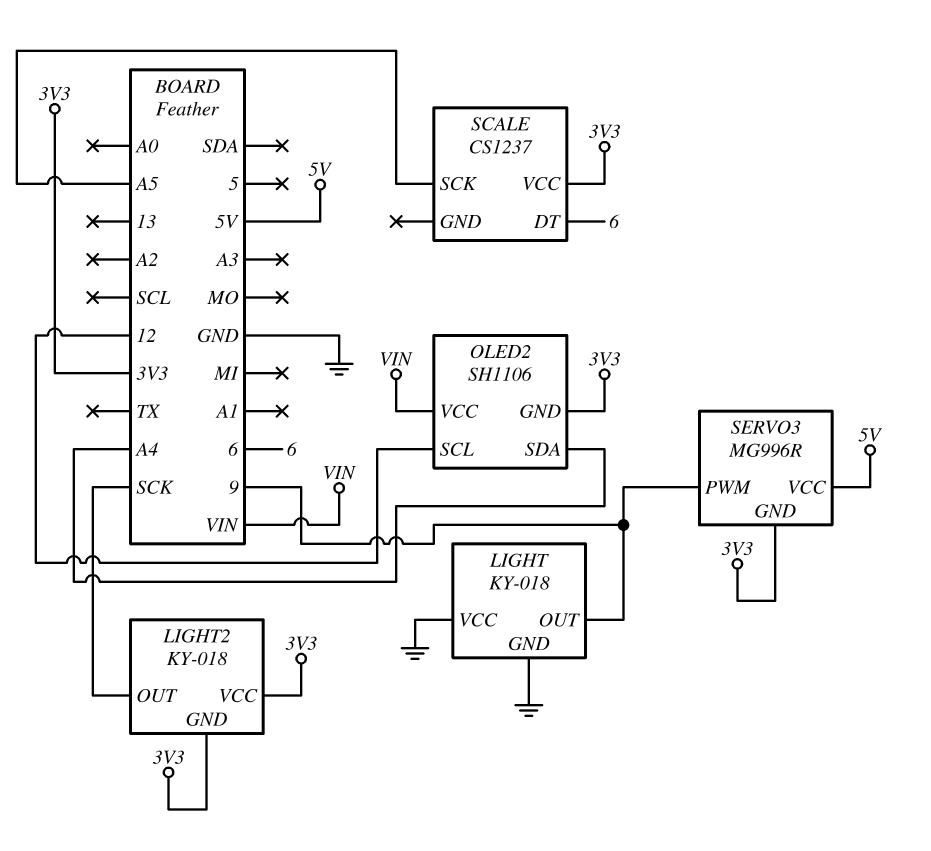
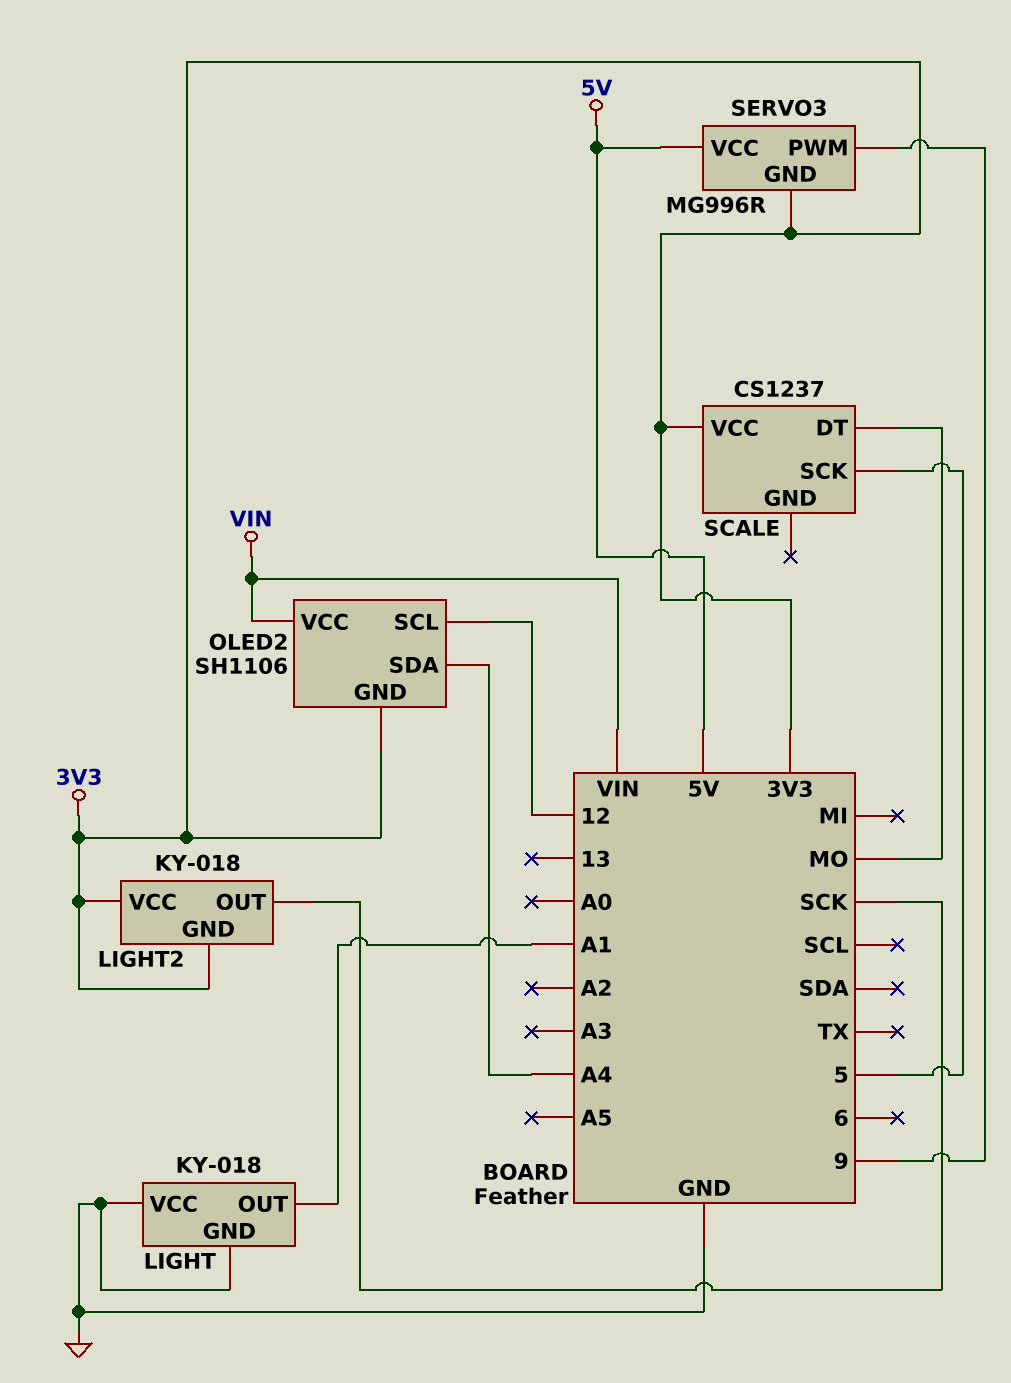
LIGHT pin OUT: 9 -> A1
SCALE pin DT: 6 -> MO
SCALE pin SCK: A5 -> 5

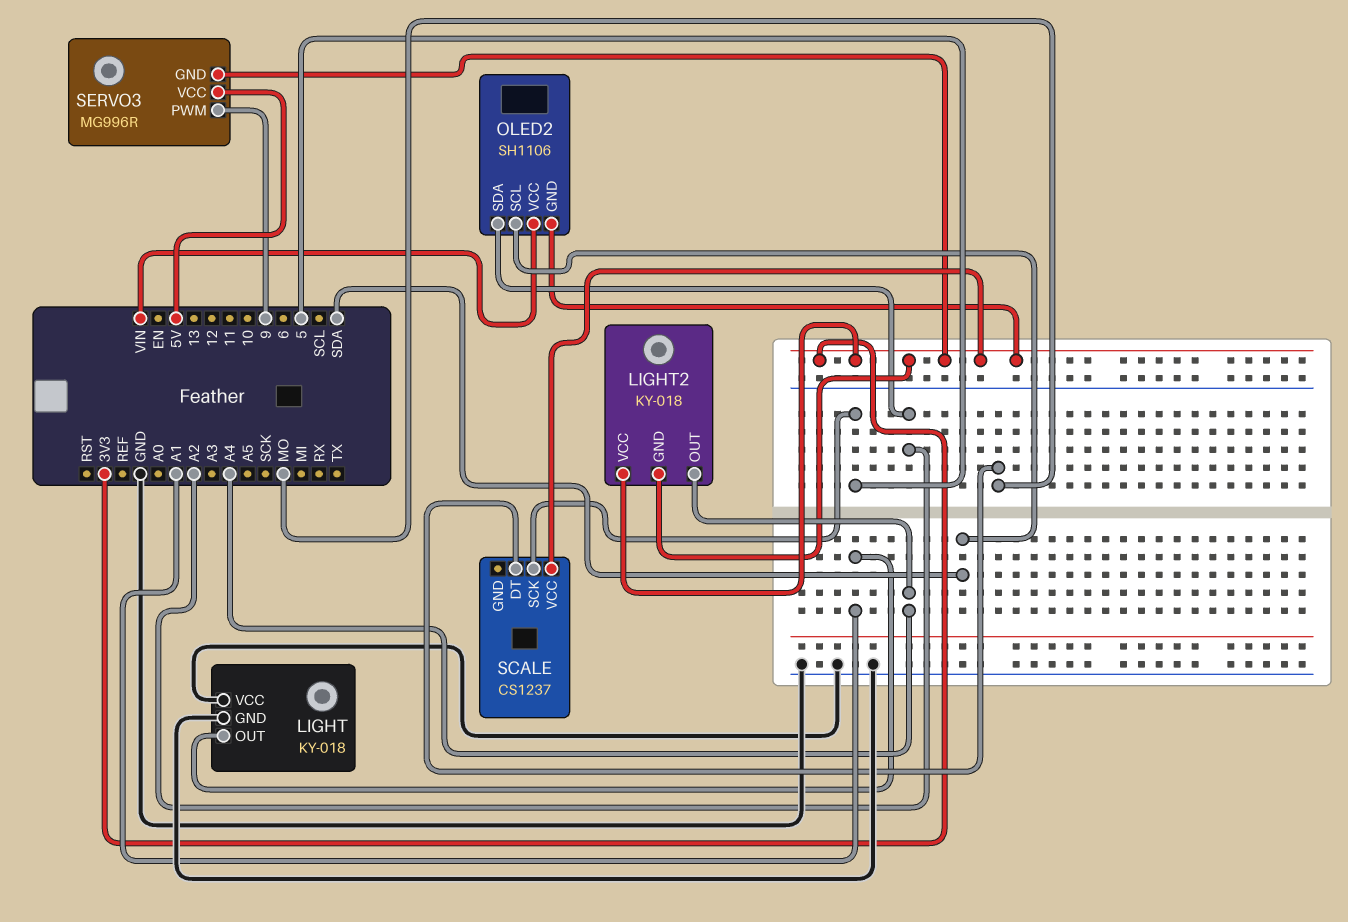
LIGHT2 pin OUT: SCK -> A4
OLED2 pin SCL: 12 -> SDA
OLED2 pin SDA: A4 -> A2

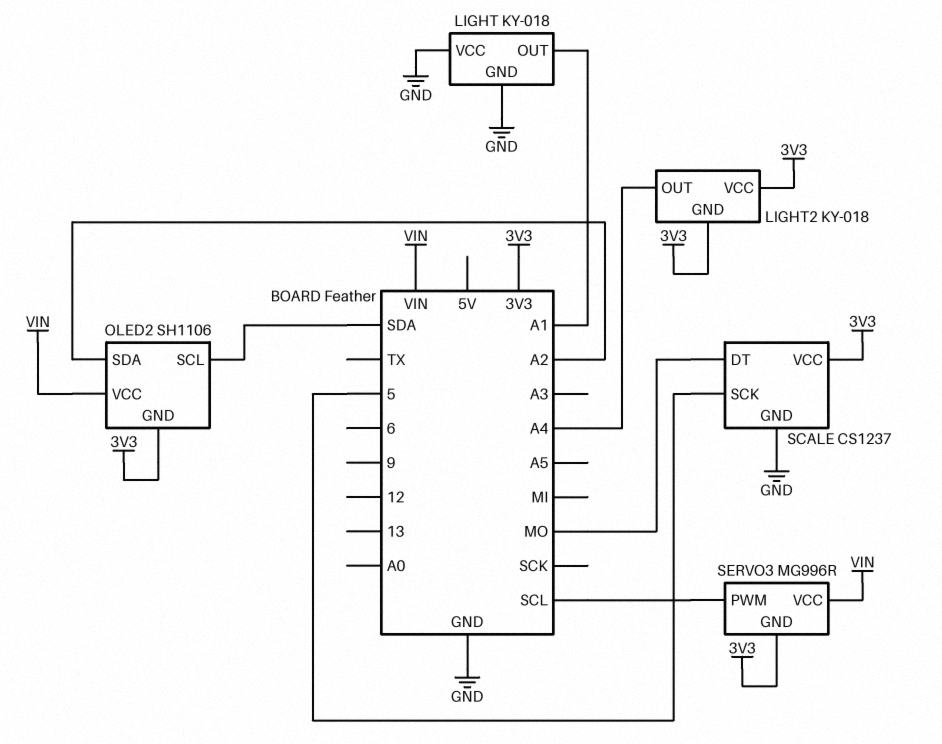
SCALE pin GND: none -> GND
SERVO3 pin PWM: 9 -> SCL
SERVO3 pin VCC: 5V -> VIN

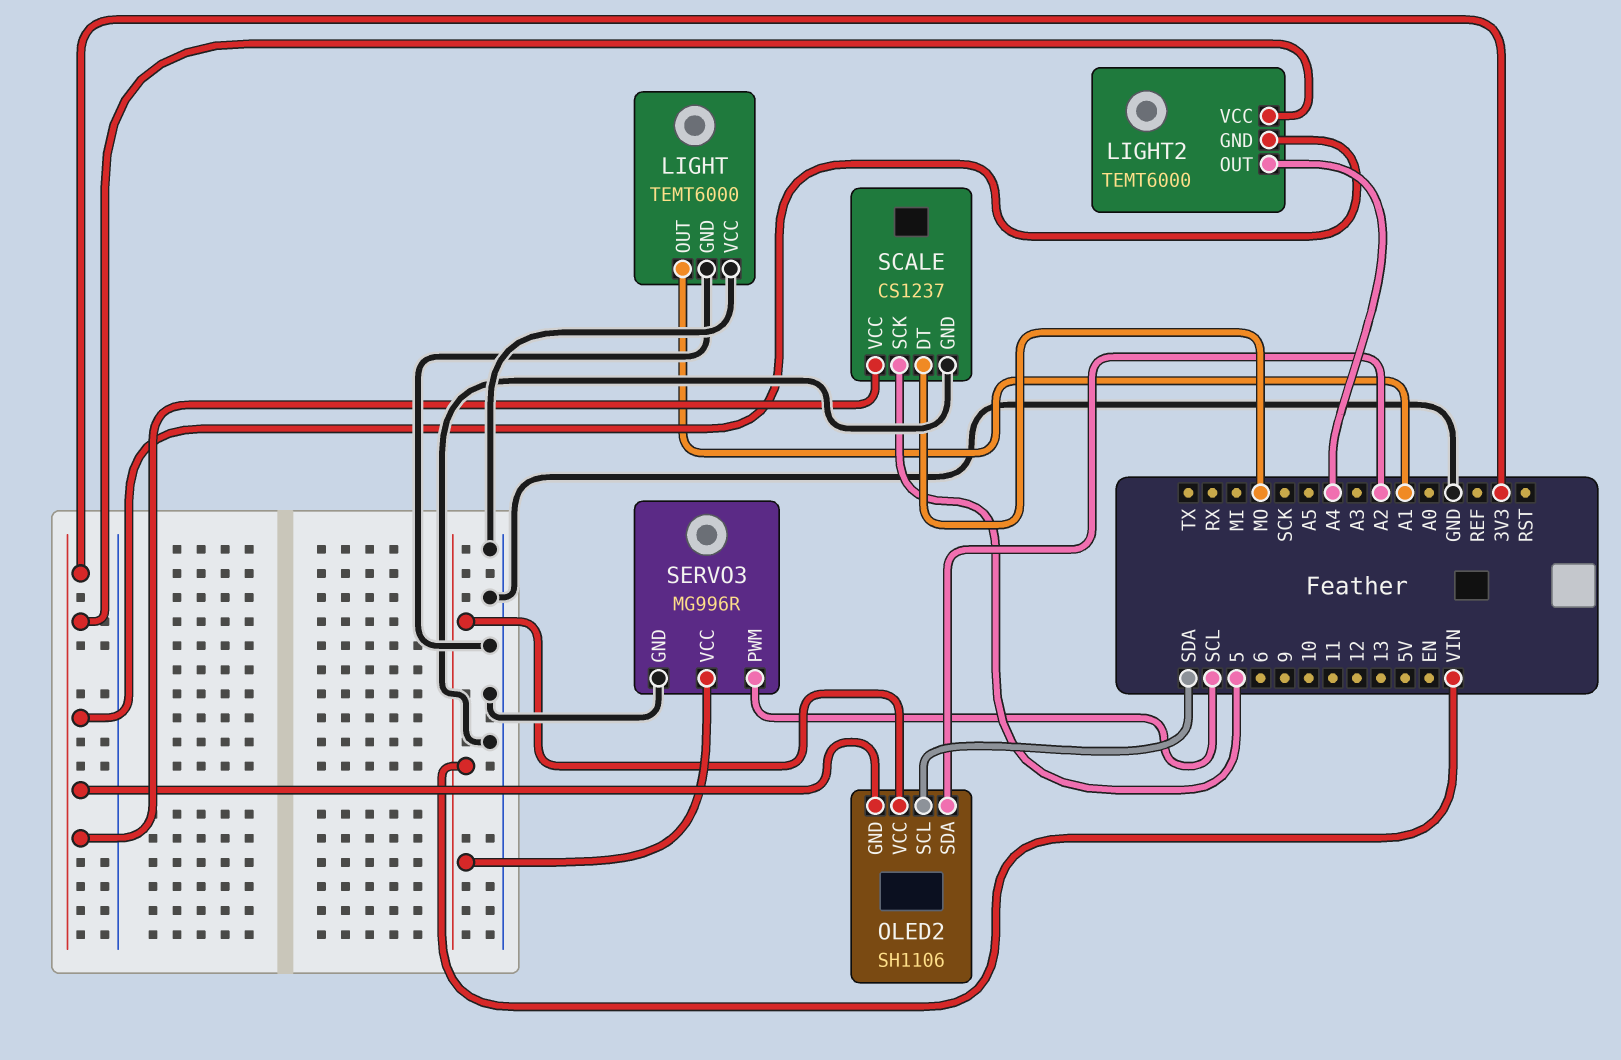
LIGHT: KY-018 -> TEMT6000
LIGHT2: KY-018 -> TEMT6000
SERVO3 pin GND: 3V3 -> GND

